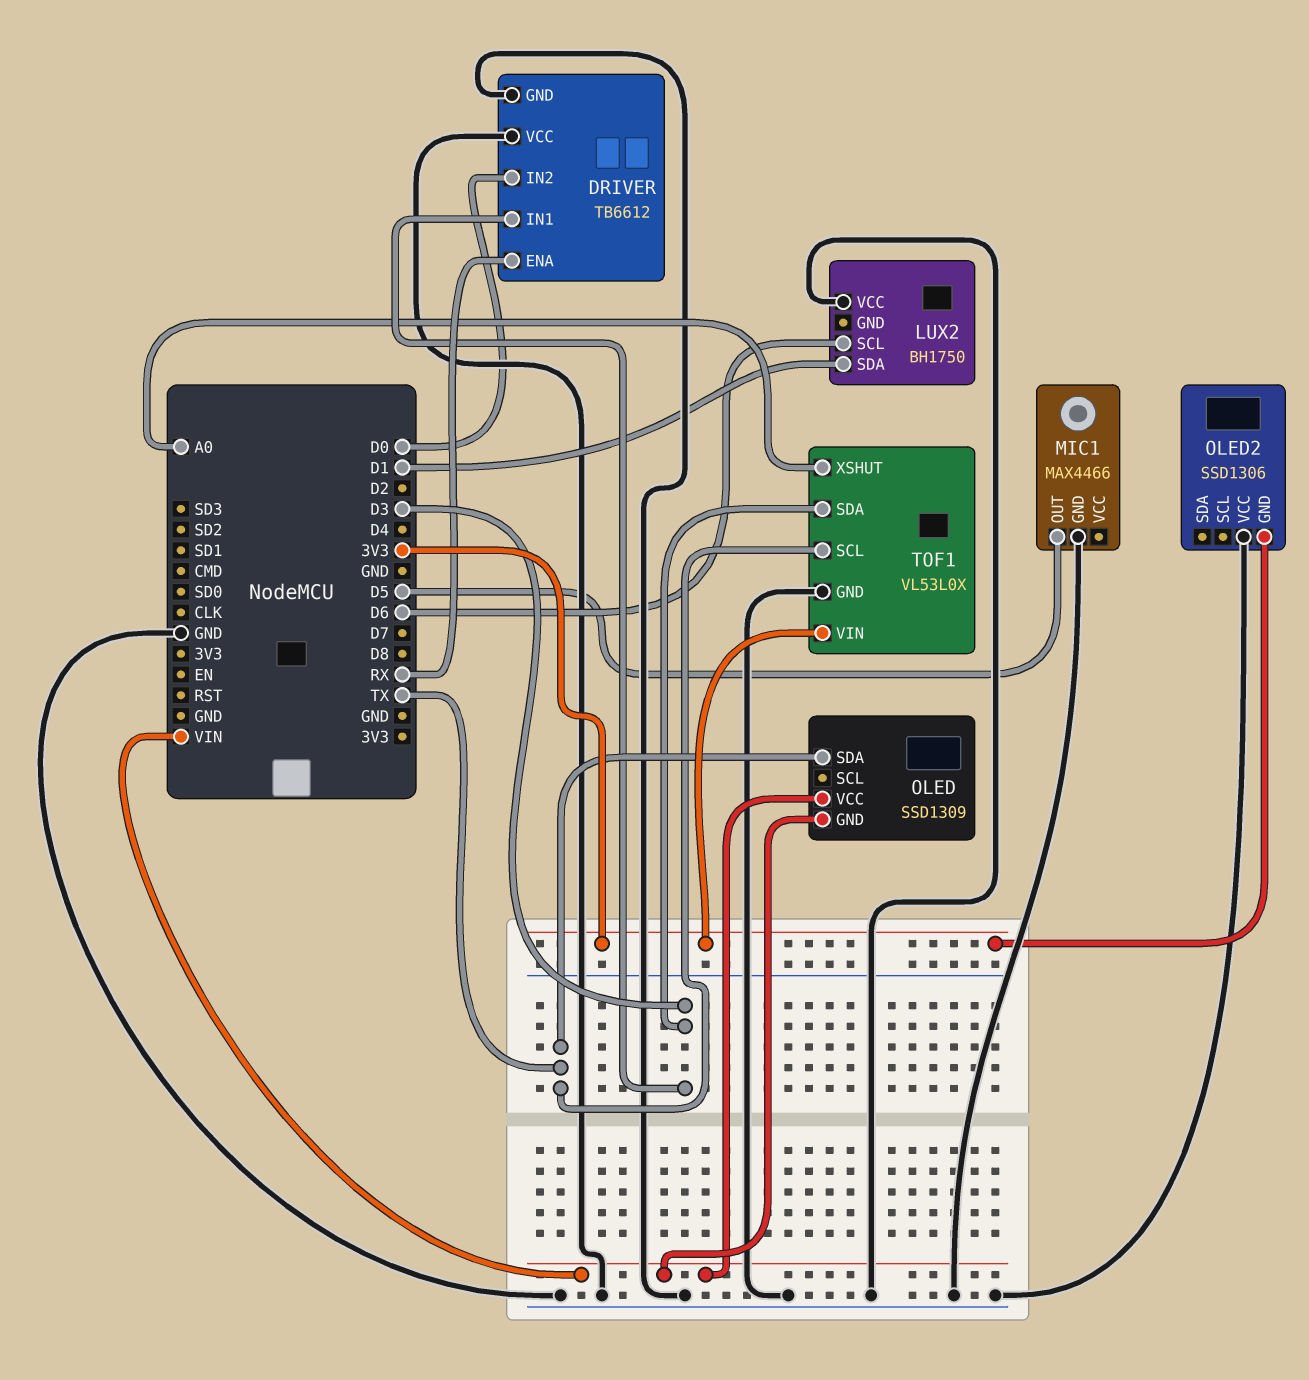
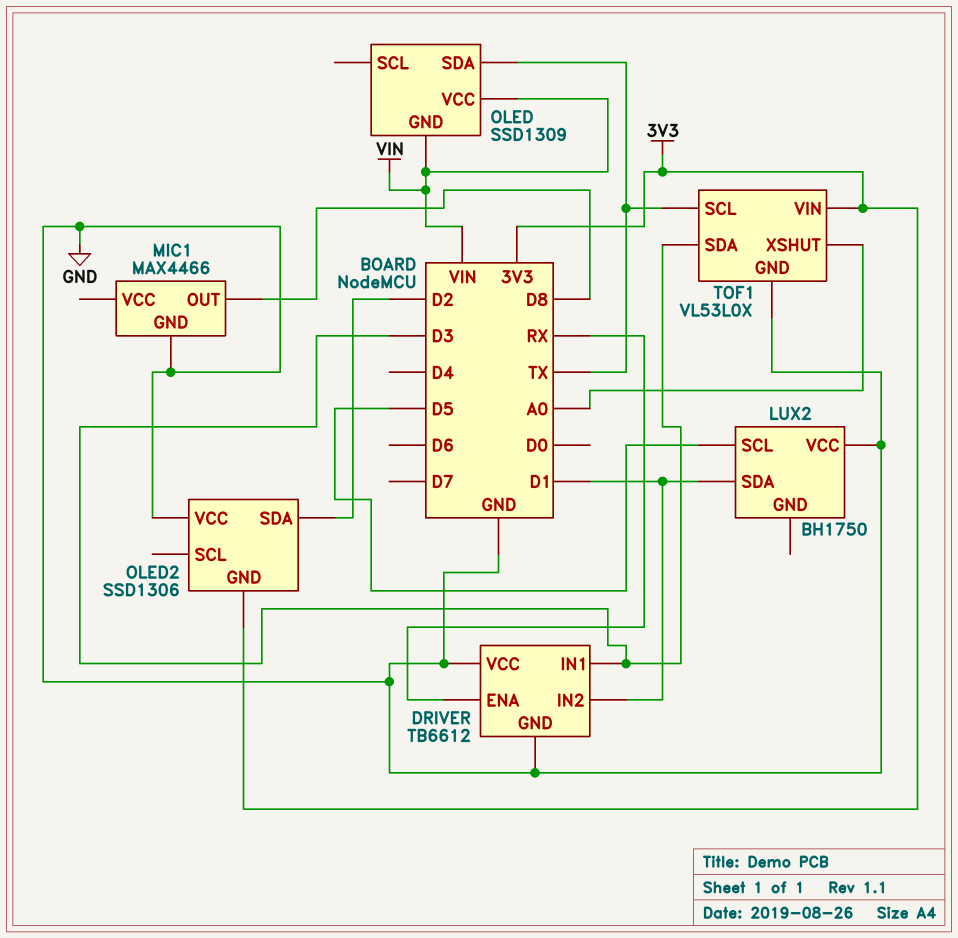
DRIVER pin IN2: D0 -> D1
LUX2 pin SCL: D6 -> D5
MIC1 pin OUT: D5 -> D8
OLED2 pin SDA: none -> D2

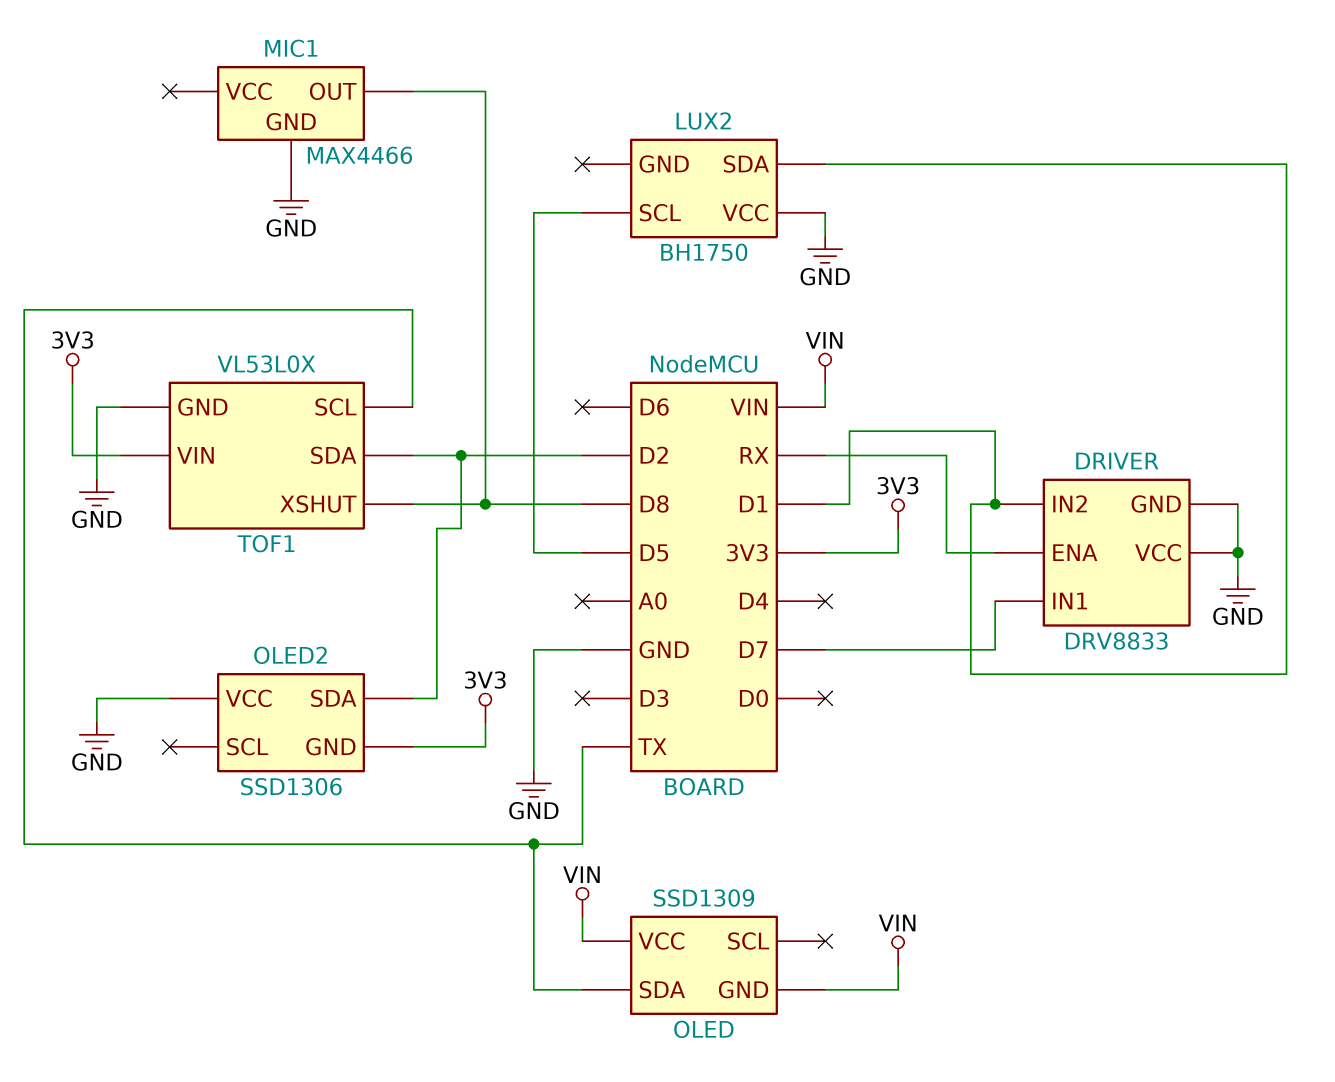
DRIVER: TB6612 -> DRV8833
DRIVER pin IN1: D3 -> D7
TOF1 pin SDA: D3 -> D2
TOF1 pin XSHUT: A0 -> D8

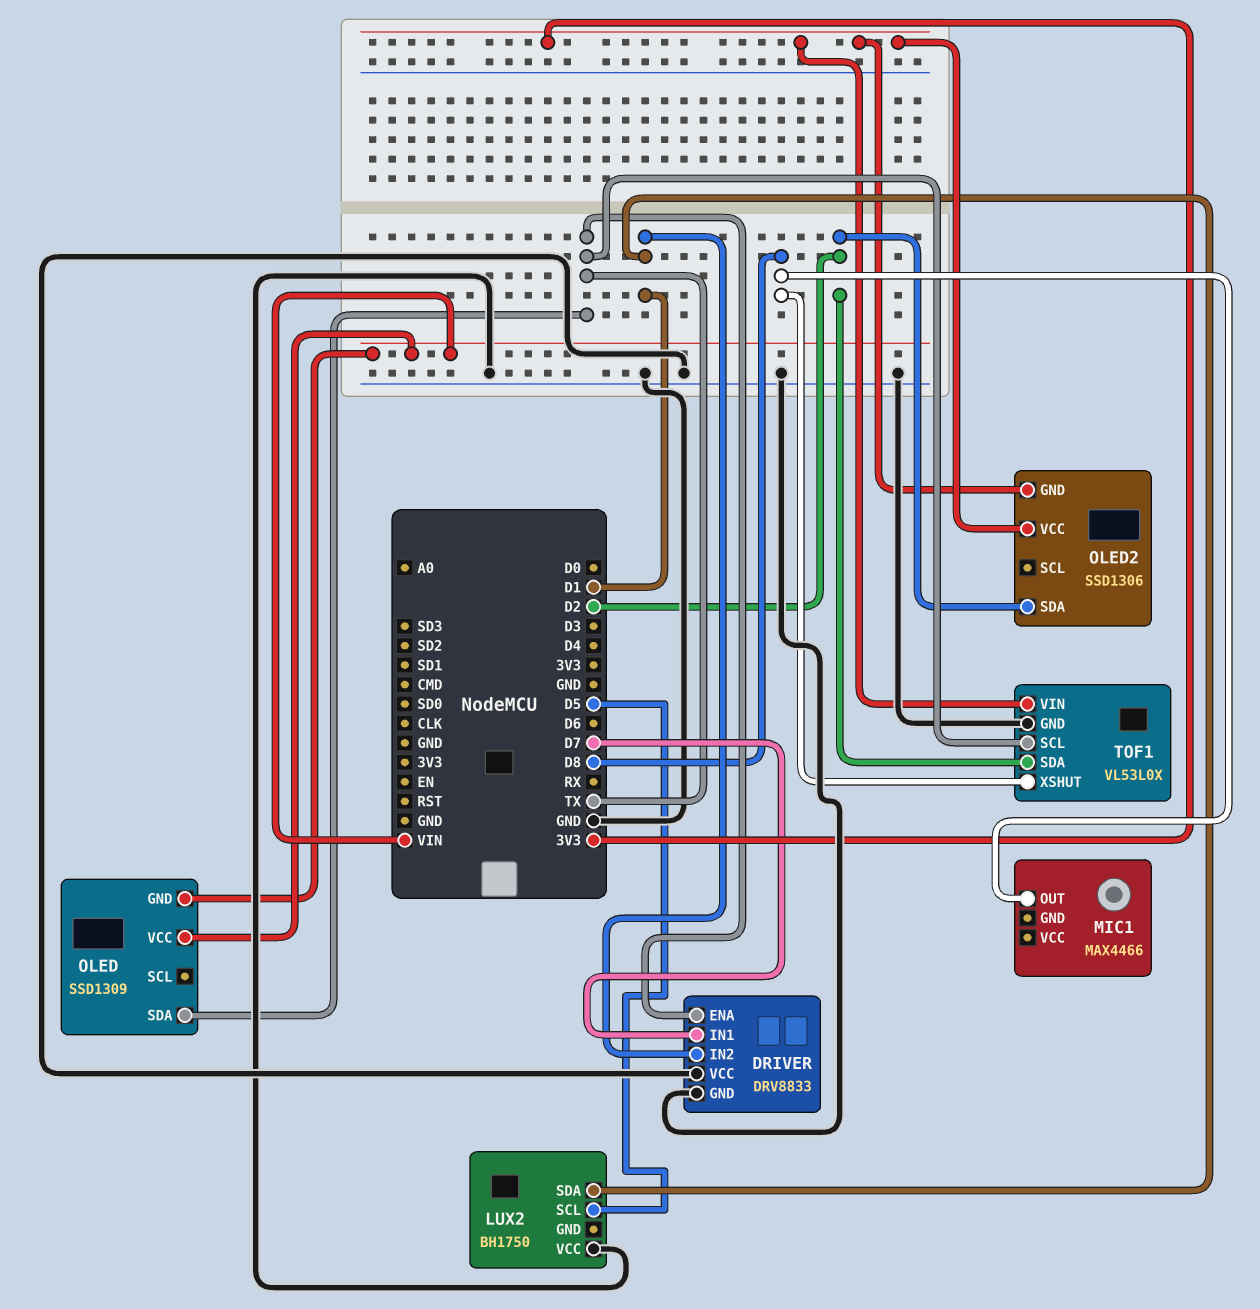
DRIVER pin ENA: RX -> TX
MIC1 pin GND: GND -> none
OLED2 pin VCC: GND -> 3V3

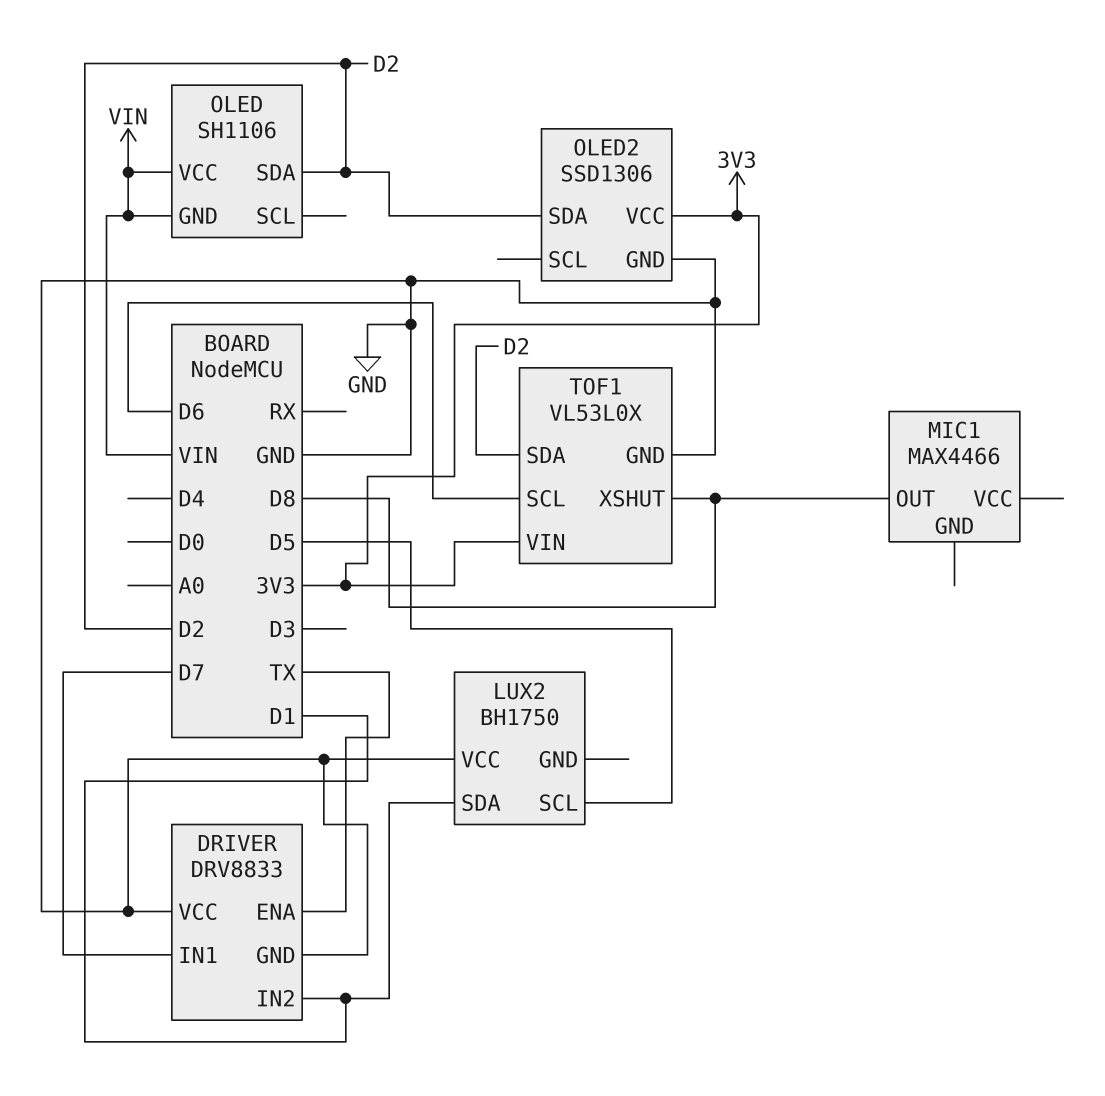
OLED: SSD1309 -> SH1106
OLED pin SDA: TX -> D2
OLED2 pin GND: 3V3 -> GND
TOF1 pin SCL: TX -> D6

